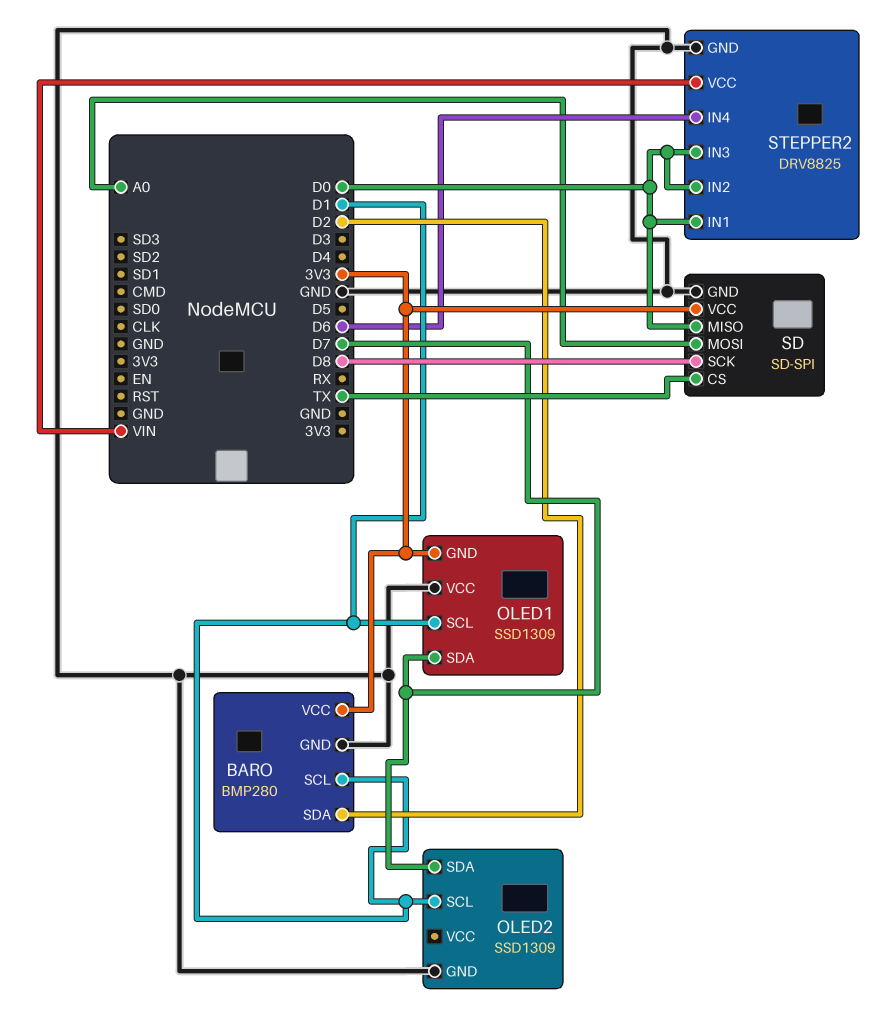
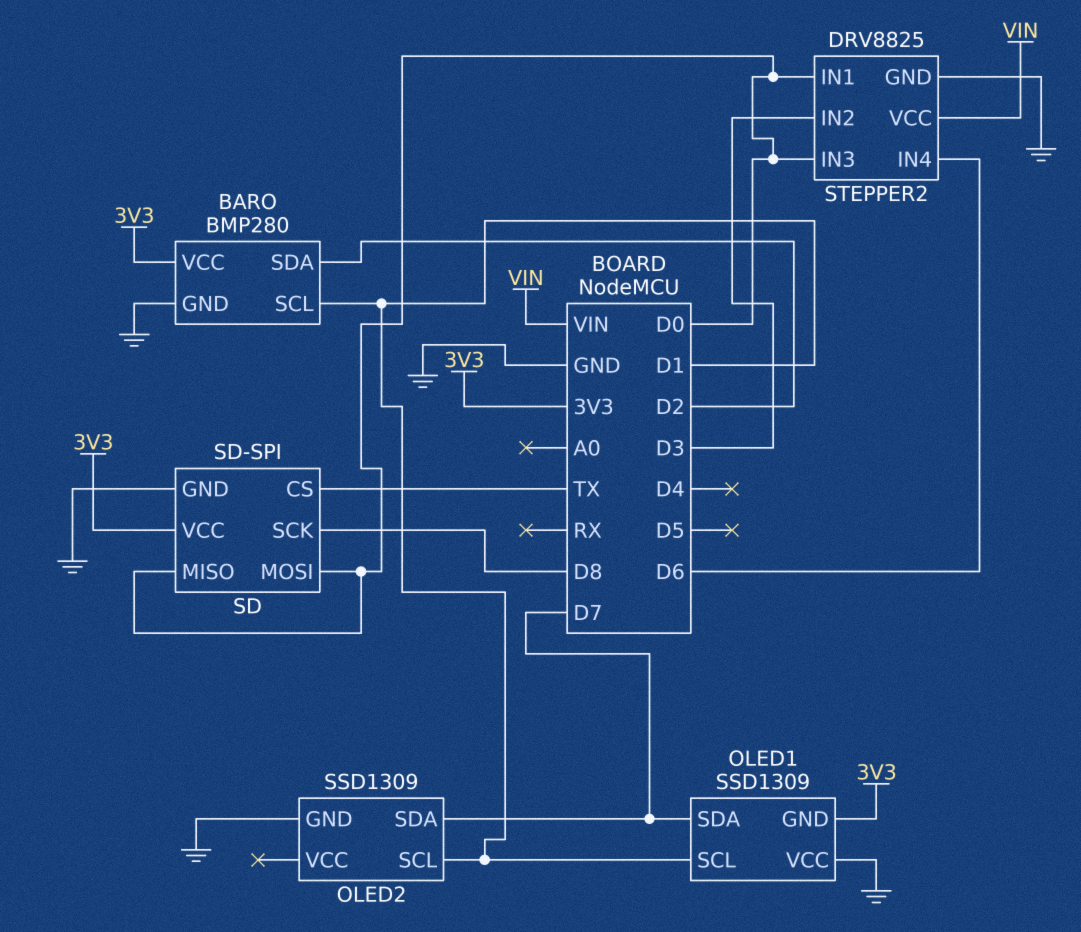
SD pin MOSI: A0 -> D0
STEPPER2 pin IN2: D0 -> D3

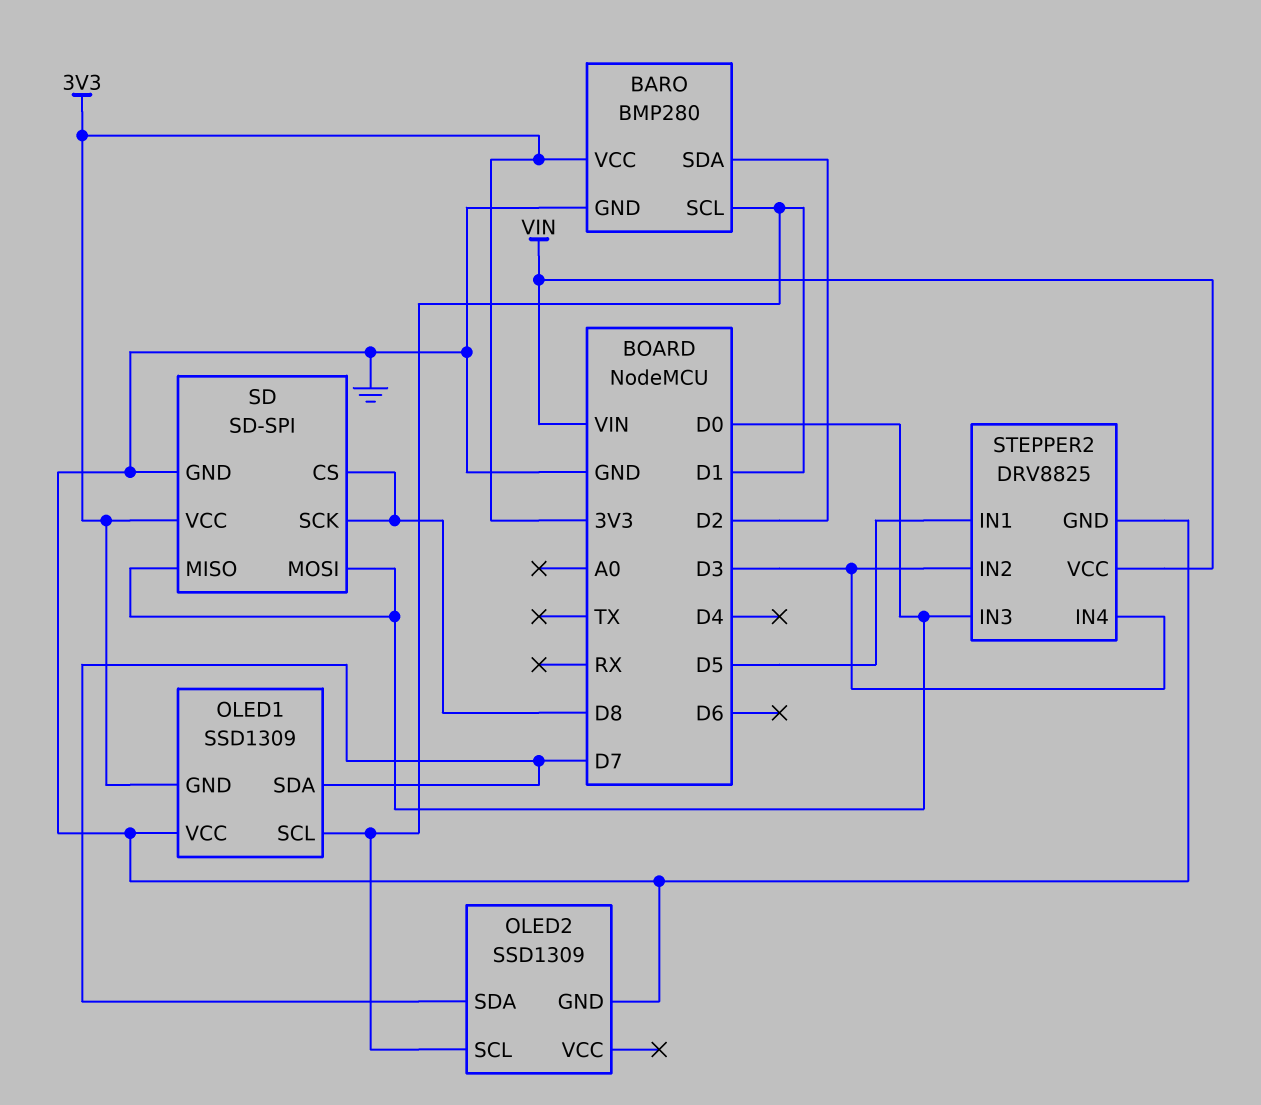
SD pin CS: TX -> D8
STEPPER2 pin IN1: D0 -> D5
STEPPER2 pin IN4: D6 -> D3

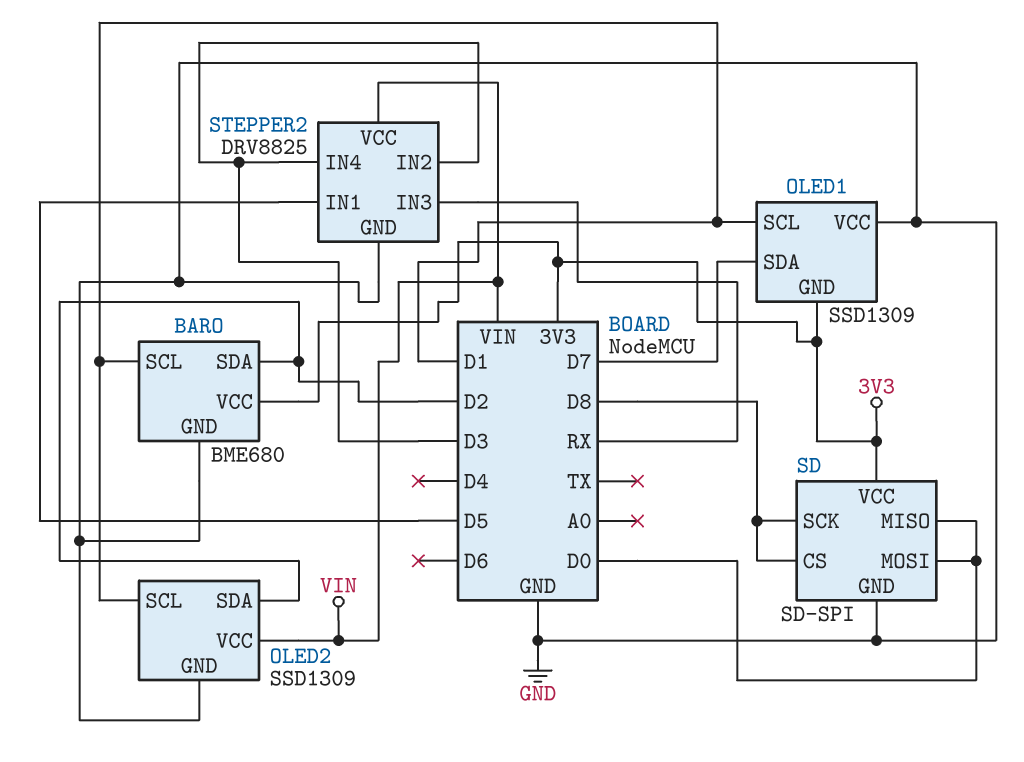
BARO: BMP280 -> BME680
OLED2 pin SDA: D7 -> D2
OLED2 pin VCC: none -> VIN
STEPPER2 pin IN3: D0 -> RX

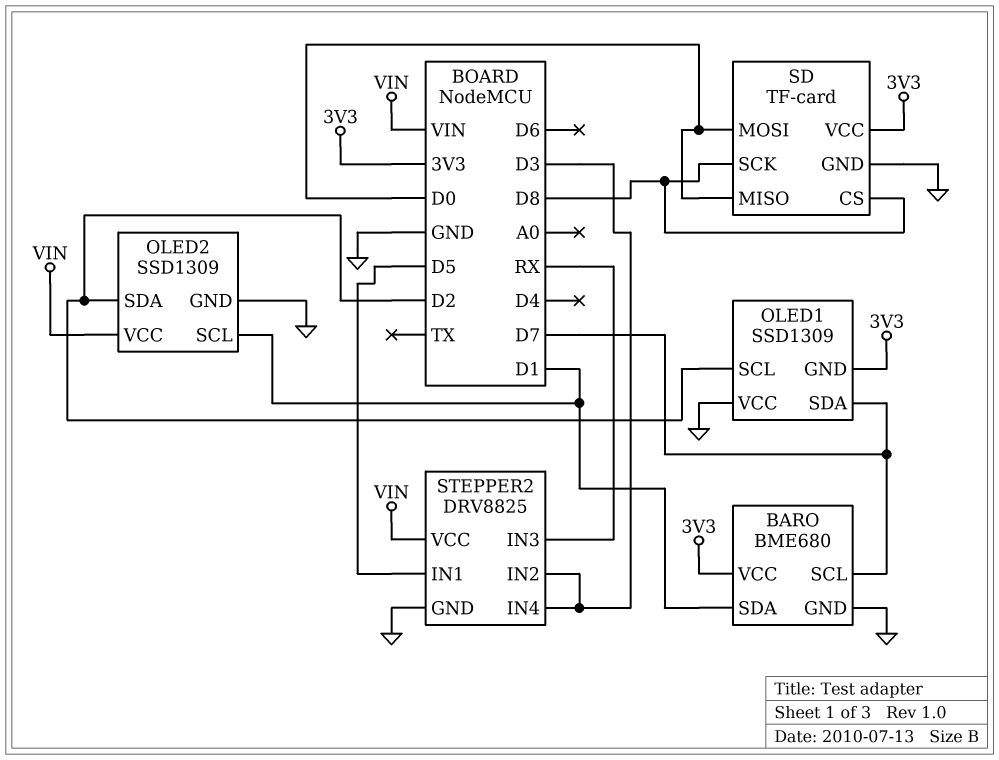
BARO pin SCL: D1 -> D7
BARO pin SDA: D2 -> D1
OLED1 pin SCL: D1 -> D2
SD: SD-SPI -> TF-card

